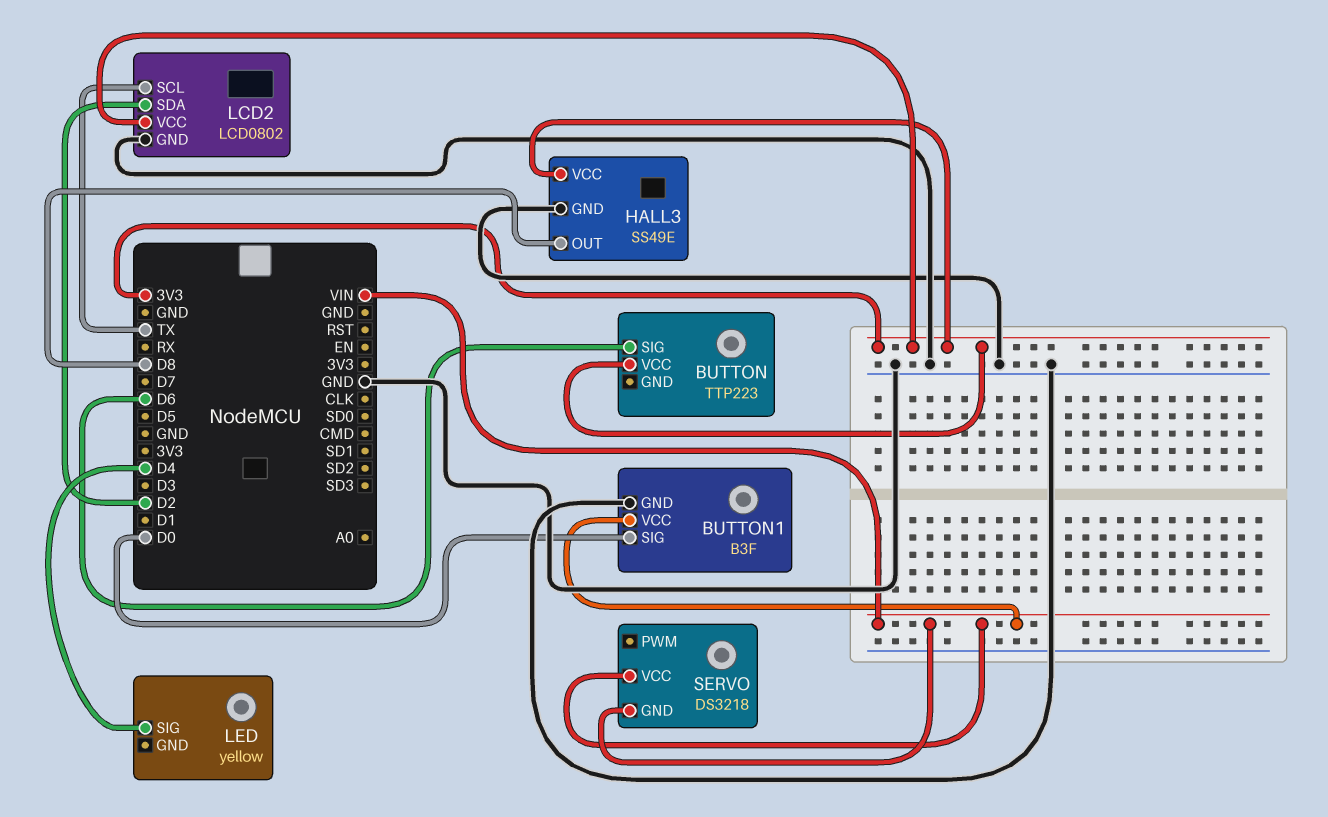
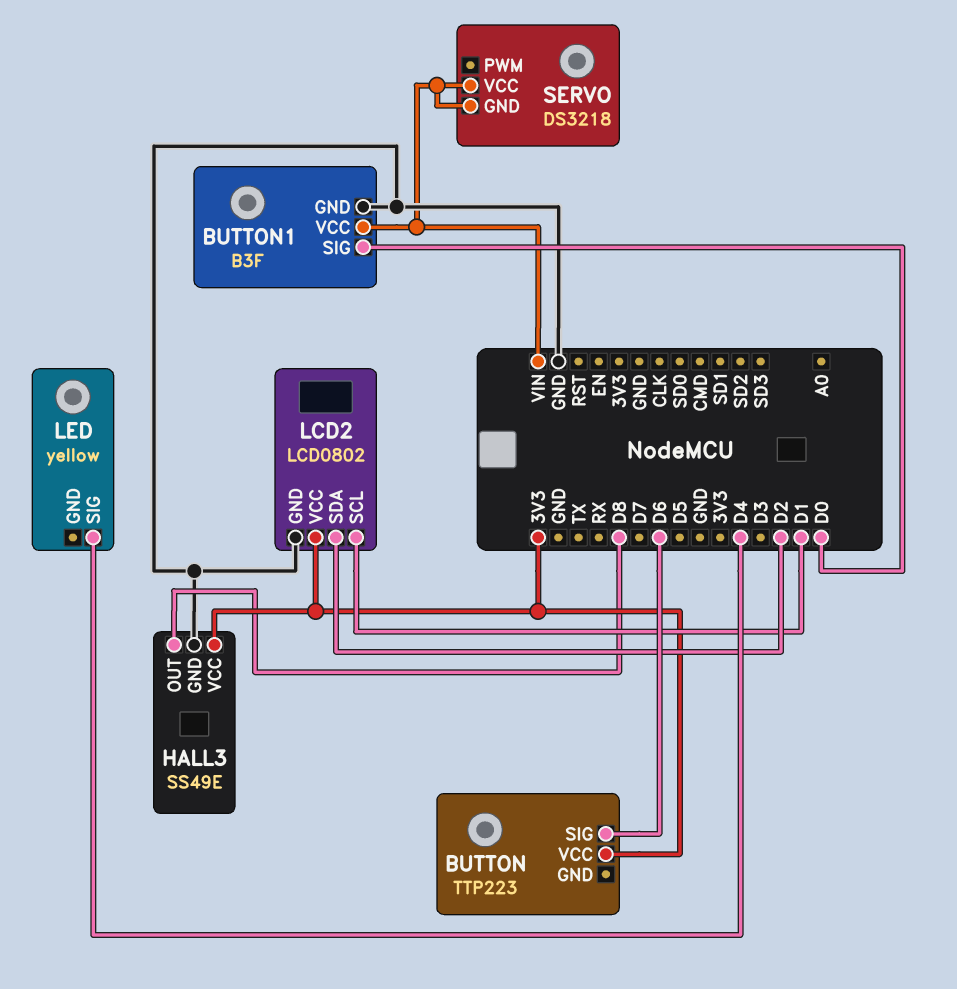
LCD2 pin SCL: TX -> D1

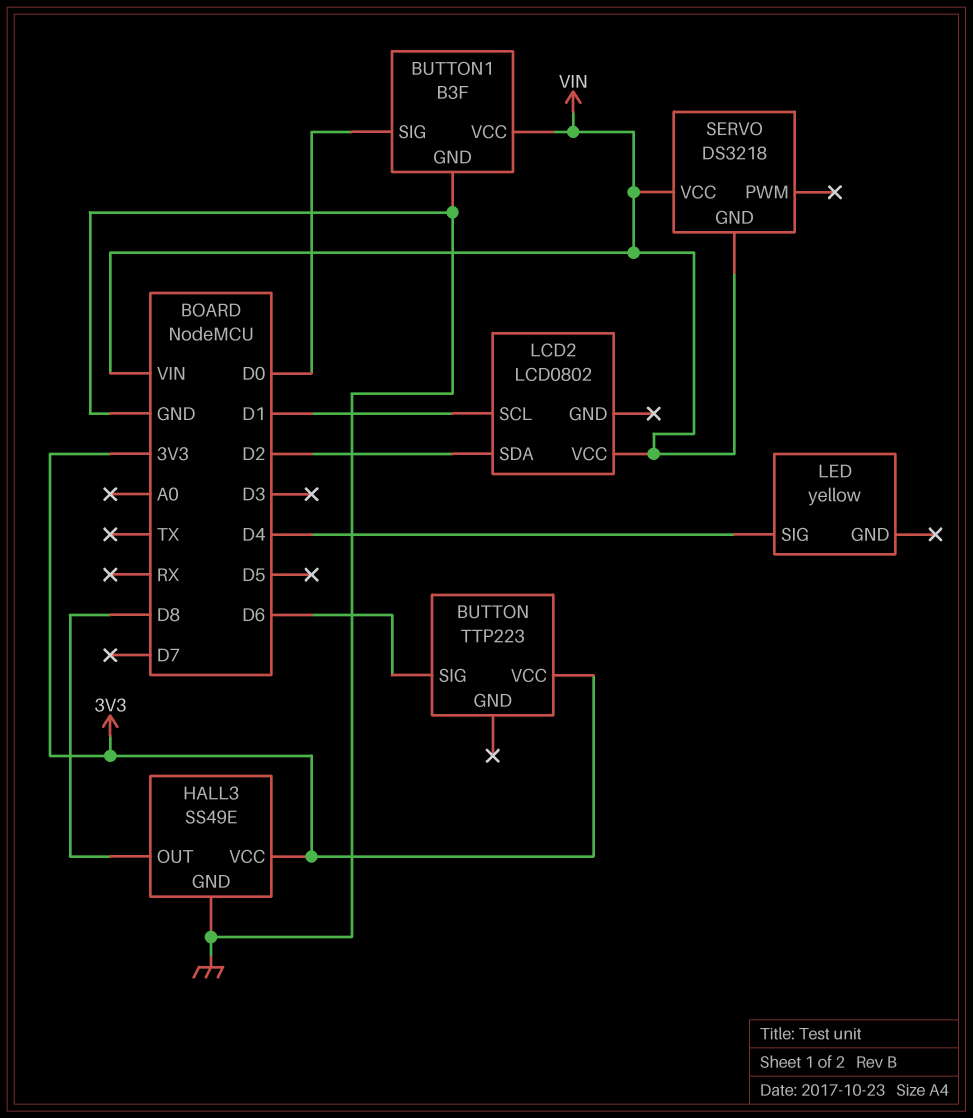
LCD2 pin GND: GND -> none
LCD2 pin VCC: 3V3 -> VIN

